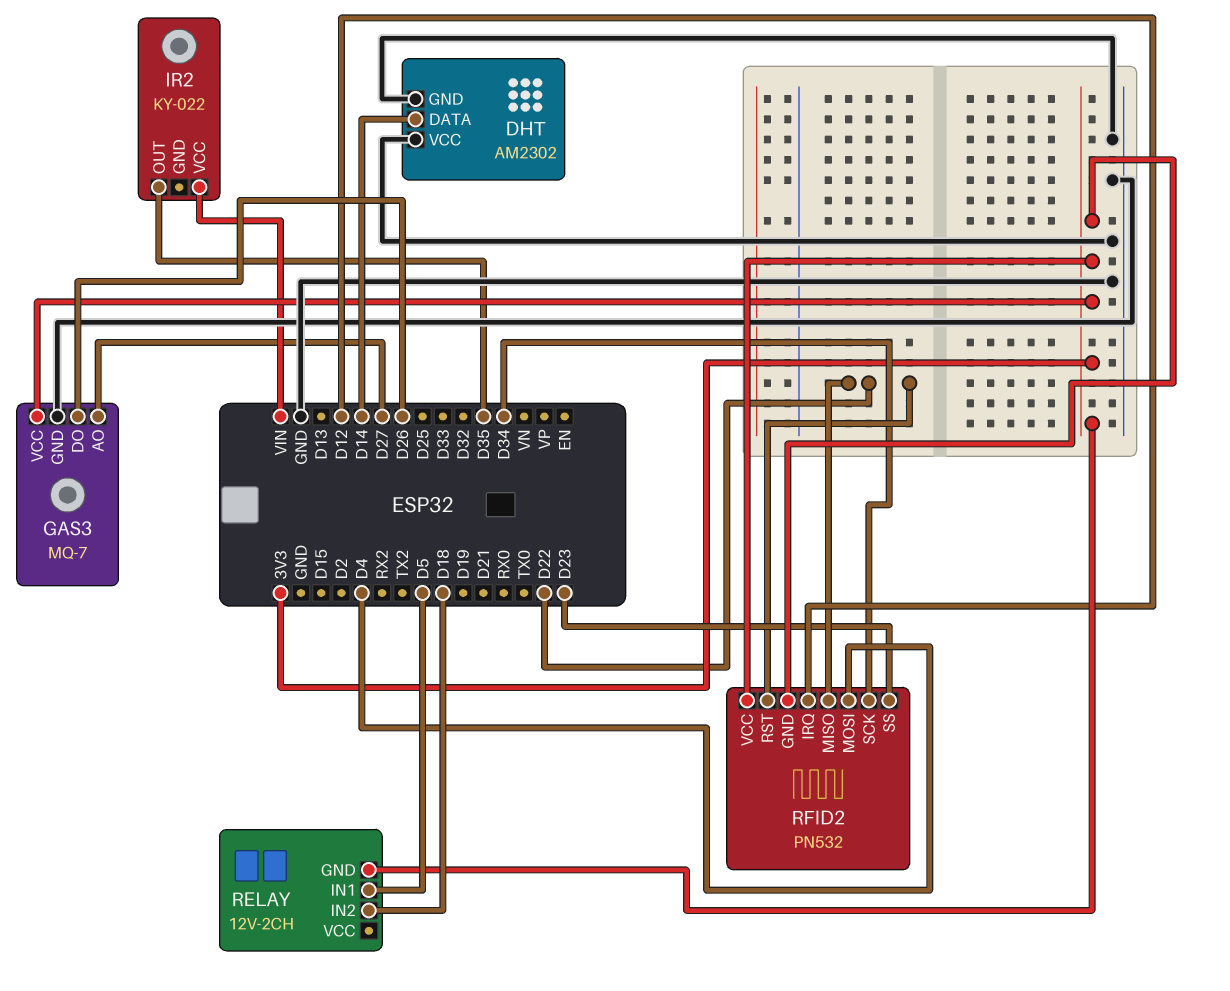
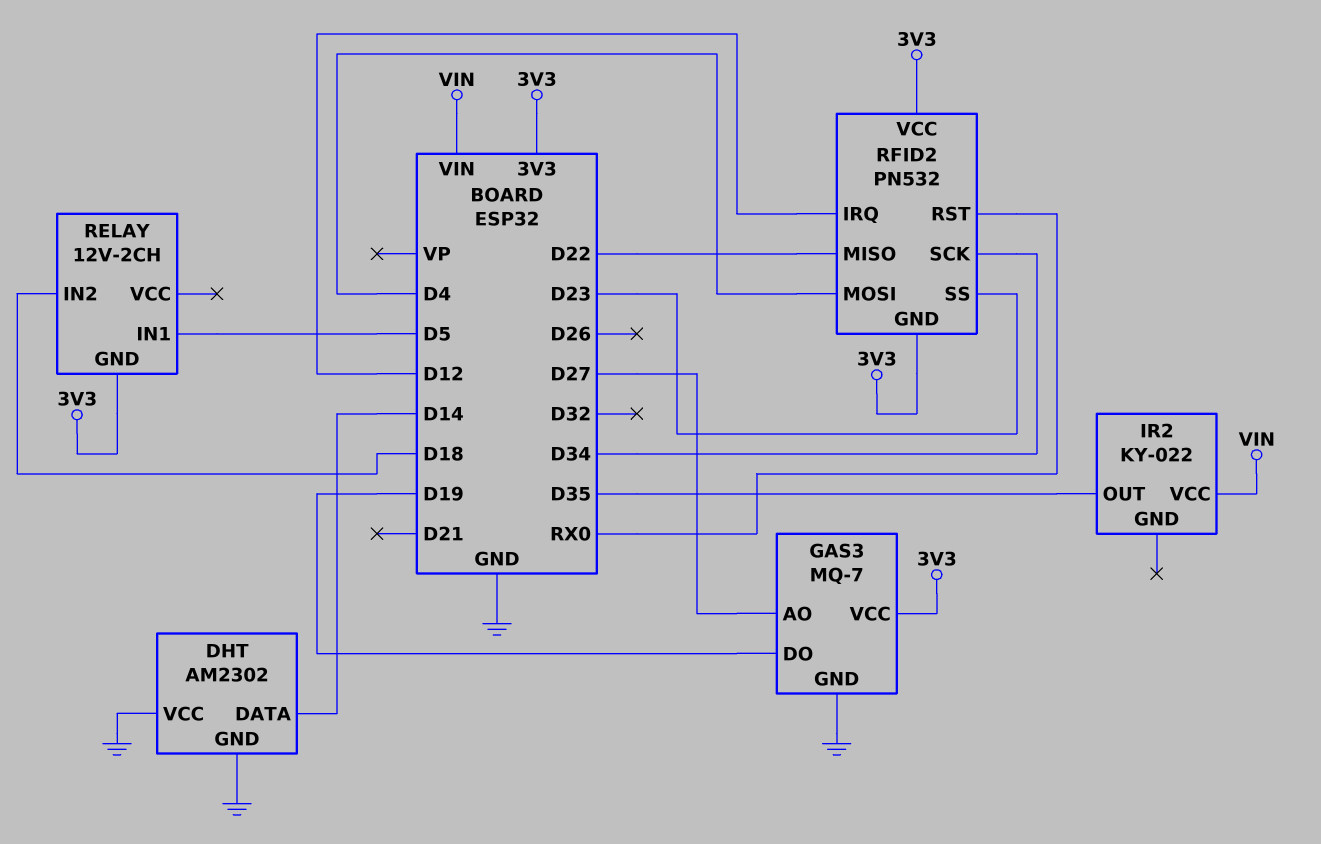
GAS3 pin DO: D26 -> D19
RFID2 pin RST: D22 -> RX0

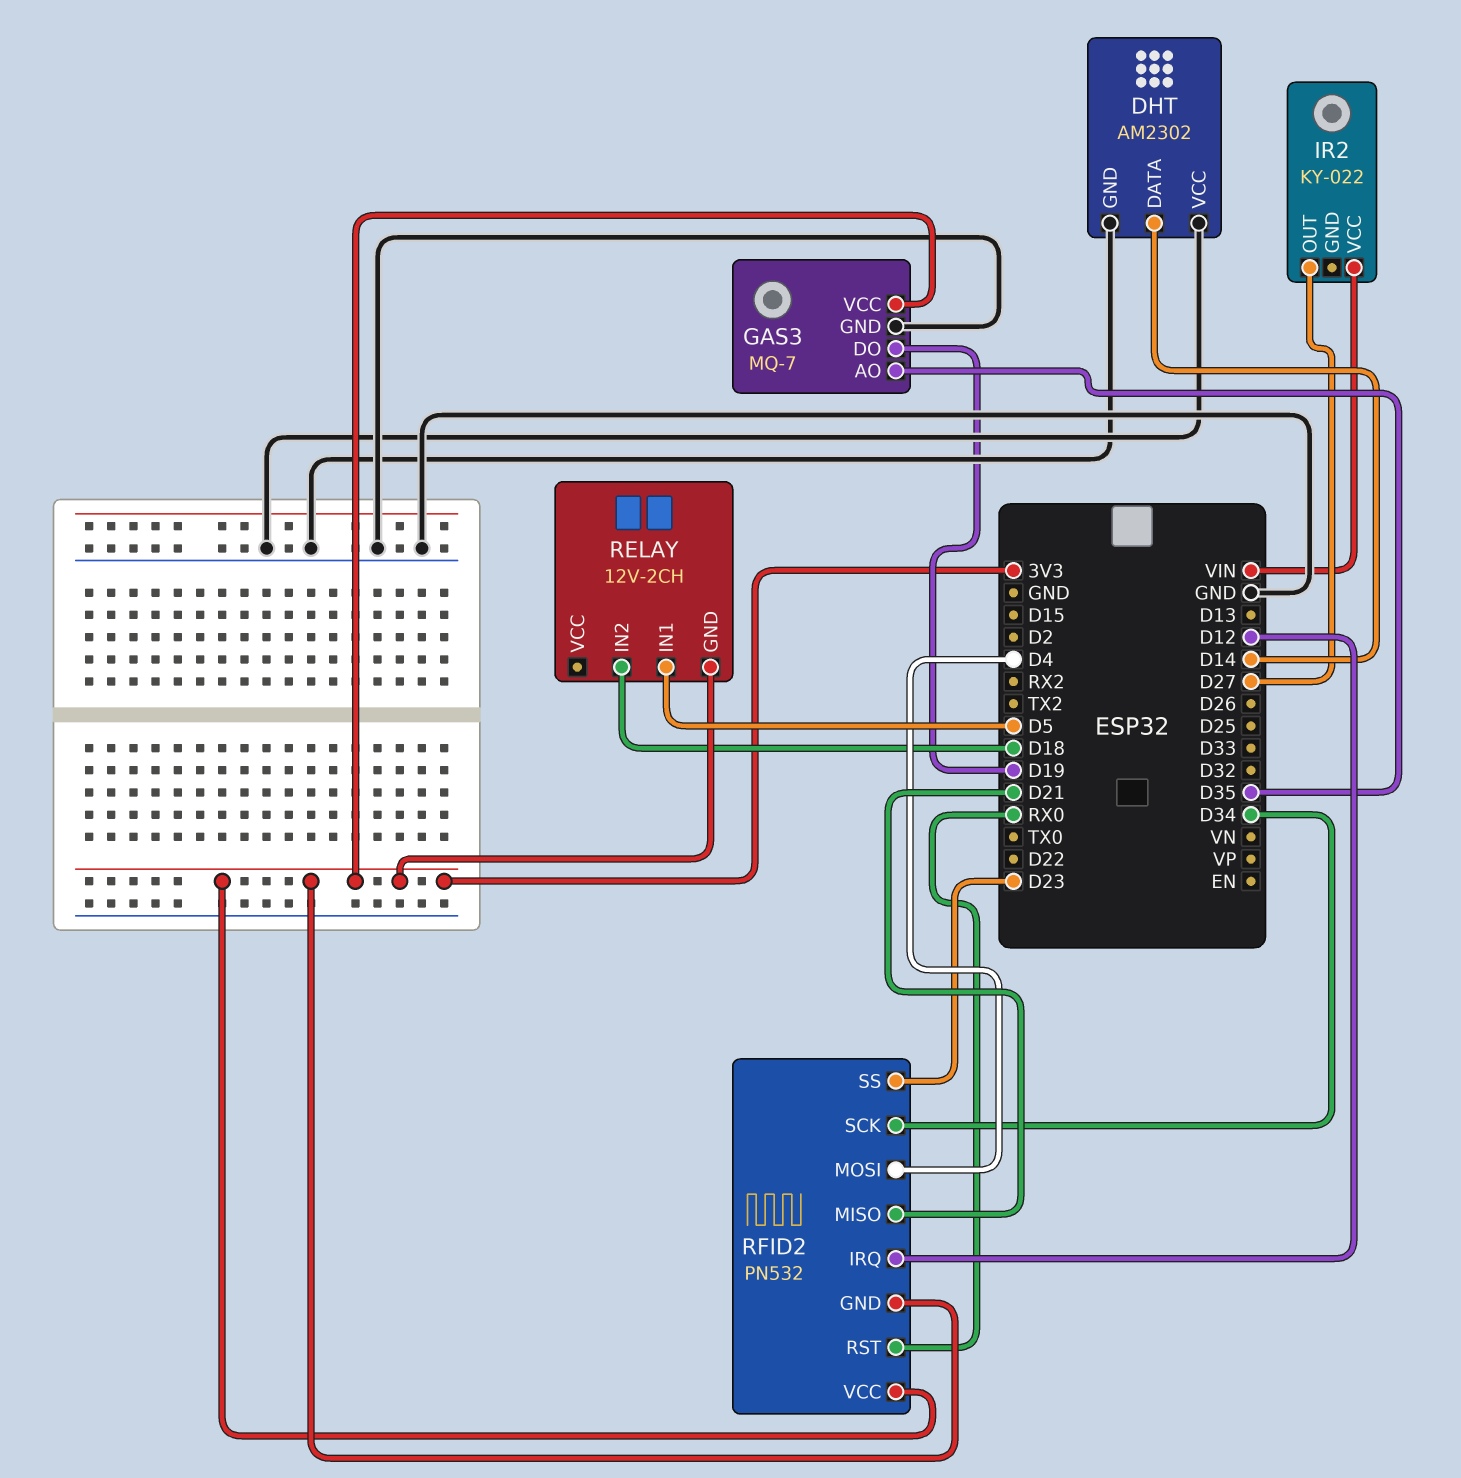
GAS3 pin AO: D27 -> D35
IR2 pin OUT: D35 -> D27
RFID2 pin MISO: D22 -> D21

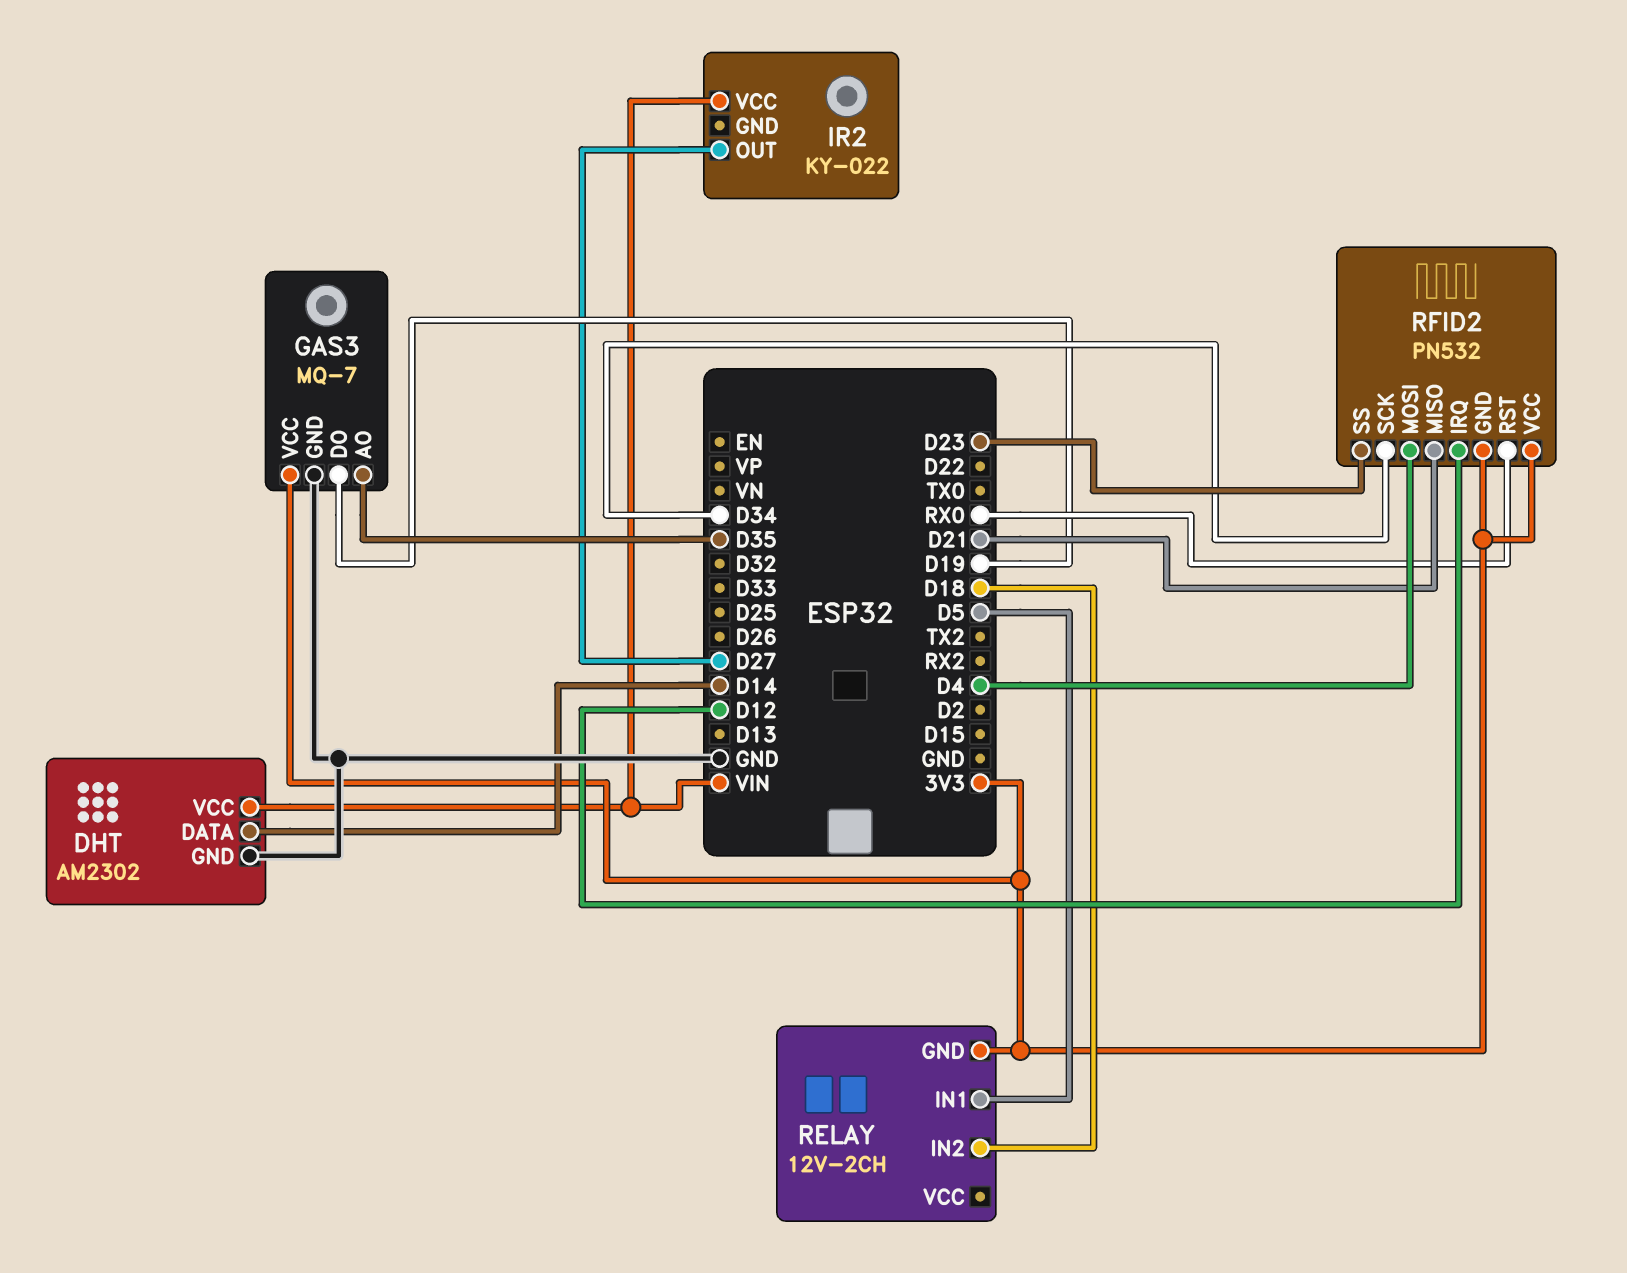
DHT pin VCC: GND -> VIN

